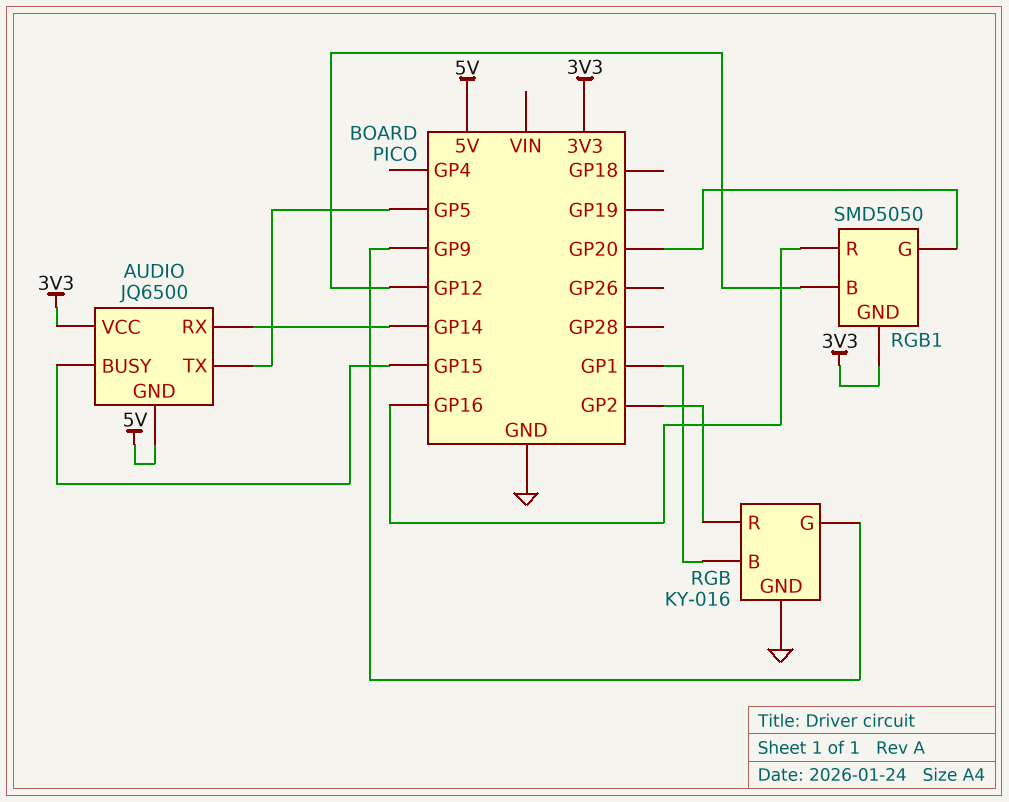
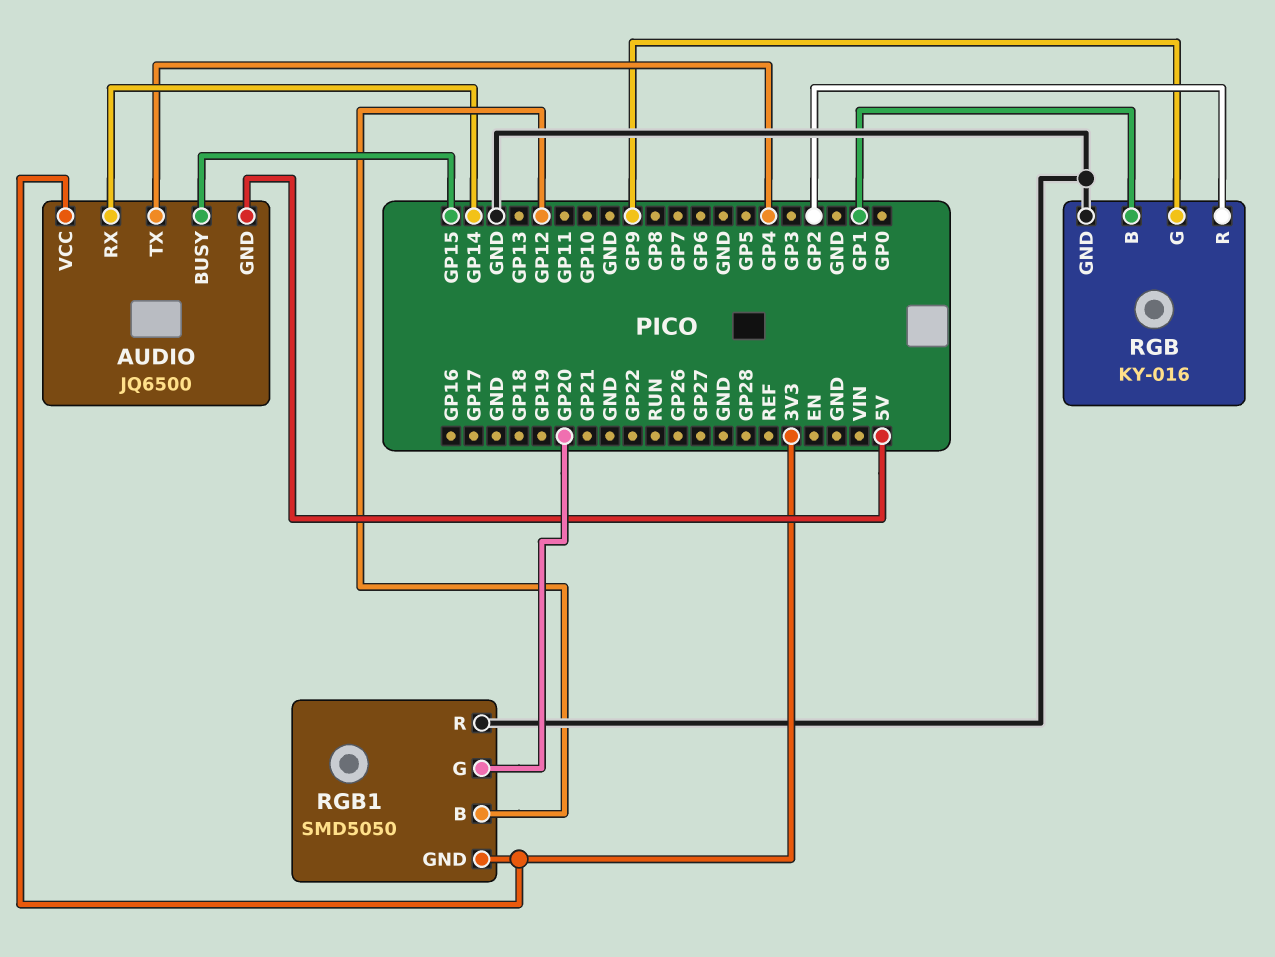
AUDIO pin TX: GP5 -> GP4
RGB1 pin R: GP16 -> GND

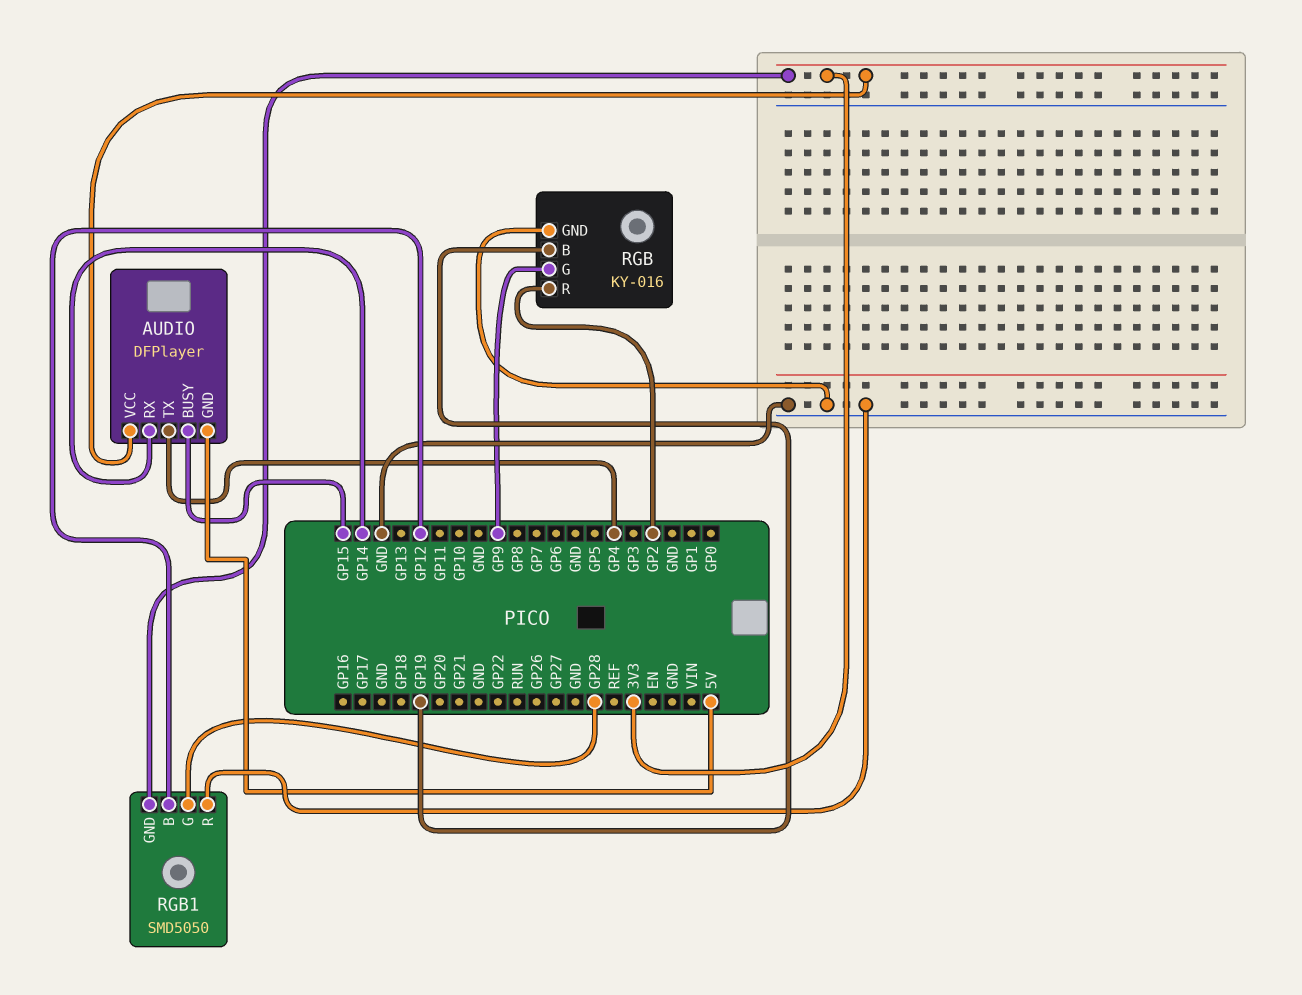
AUDIO: JQ6500 -> DFPlayer
RGB pin B: GP1 -> GP19
RGB1 pin G: GP20 -> GP28

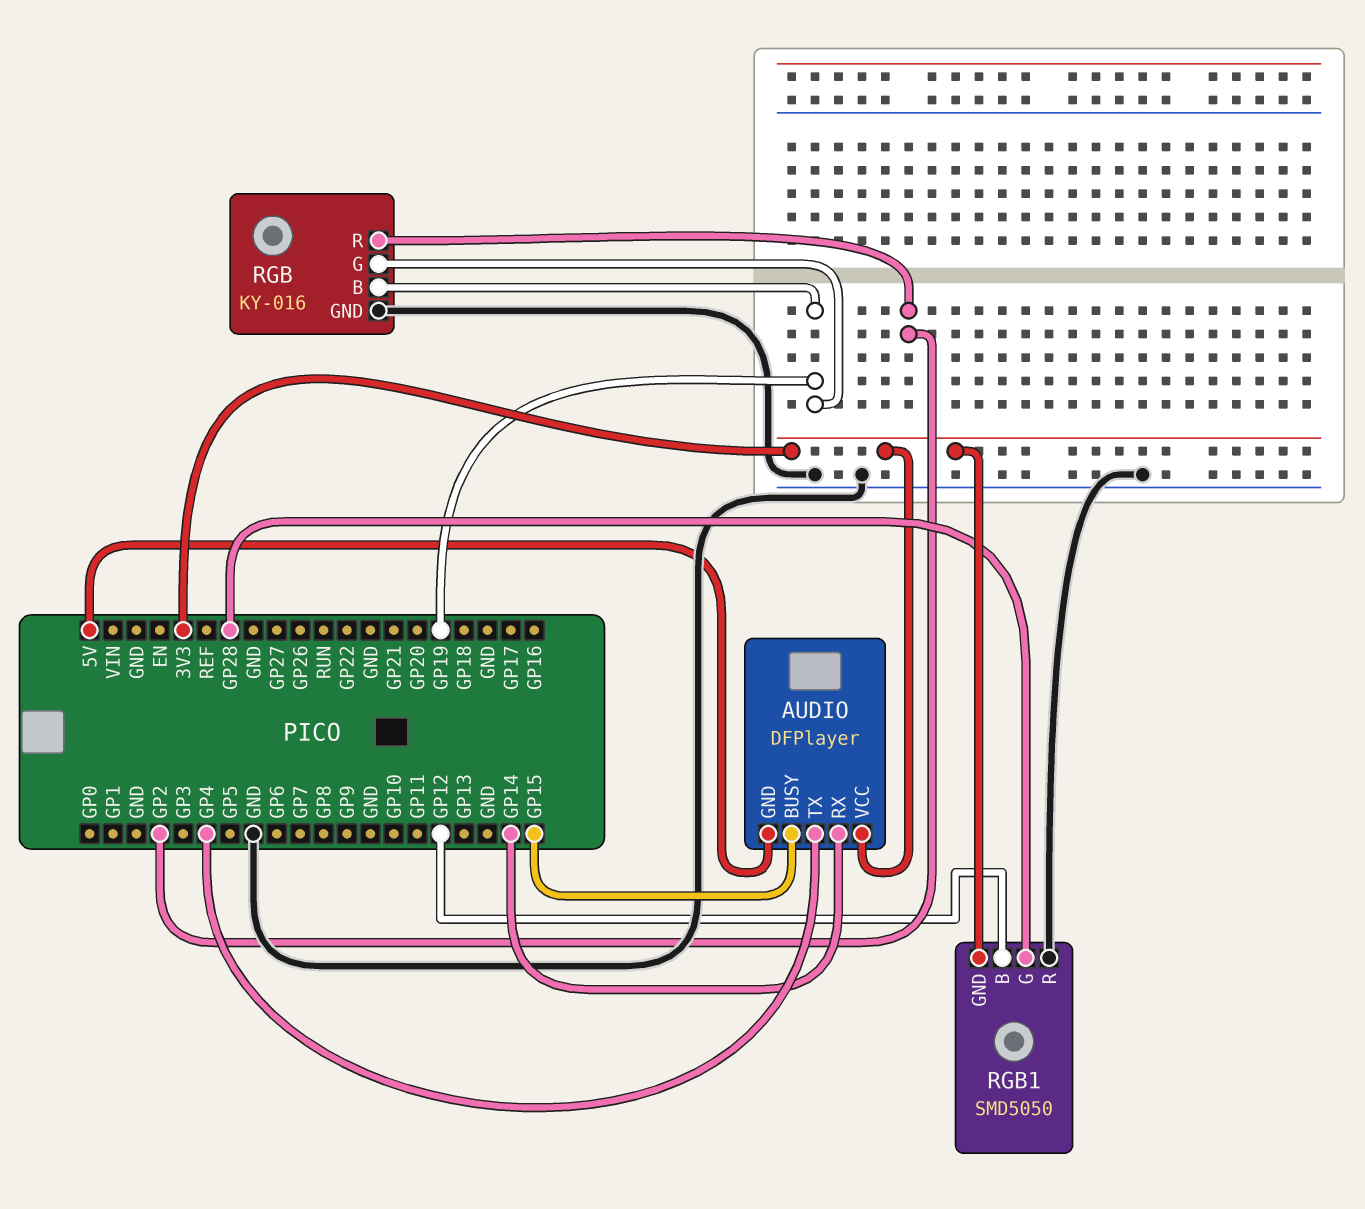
RGB pin G: GP9 -> GP19

